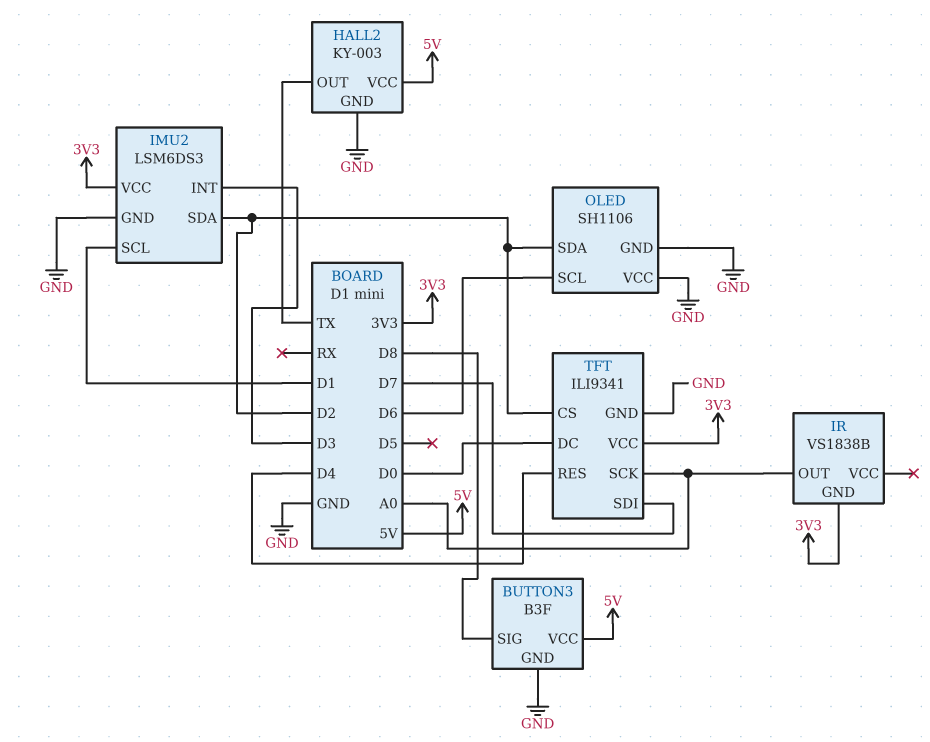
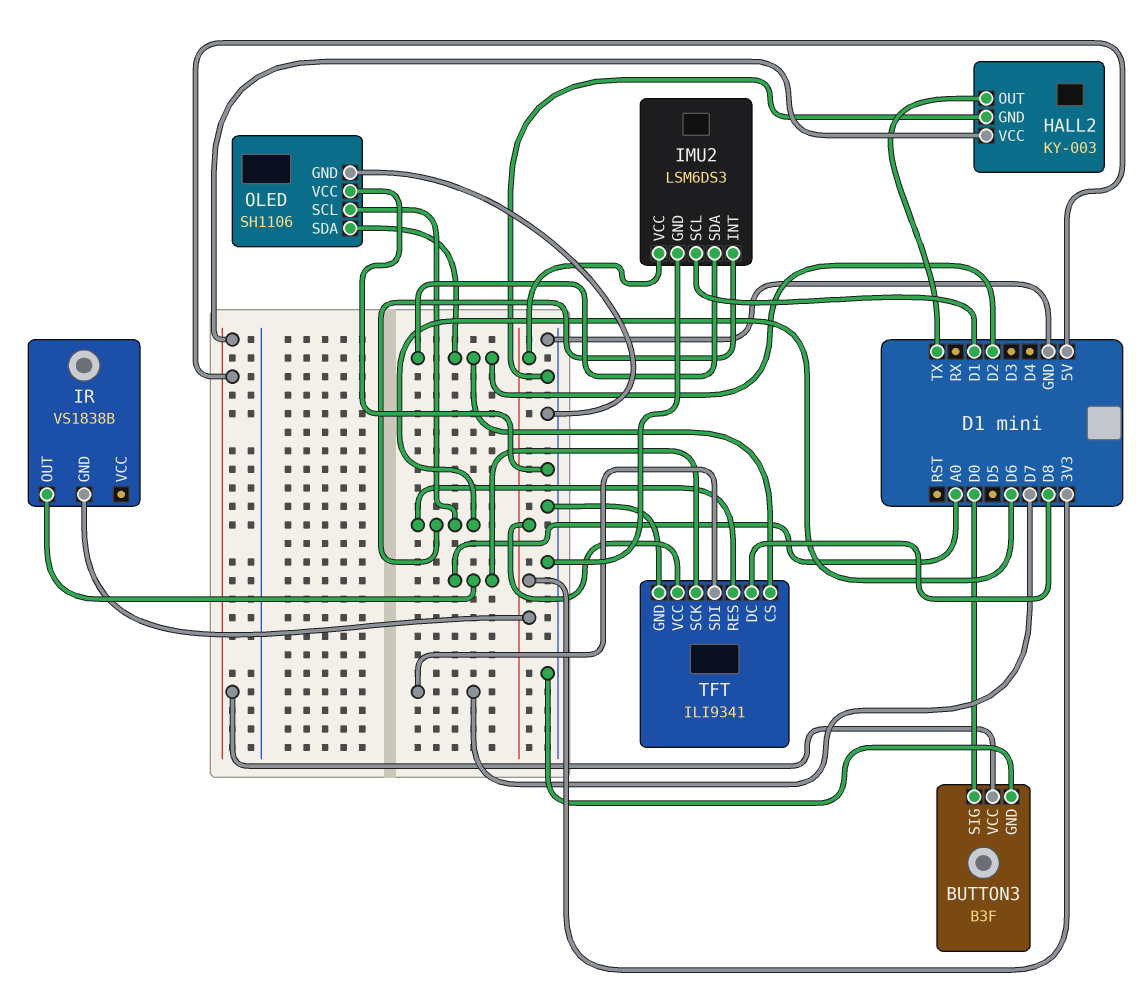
BUTTON3 pin SIG: D8 -> D0
IMU2 pin INT: D3 -> D6
TFT pin DC: D0 -> D8
TFT pin RES: D4 -> D6

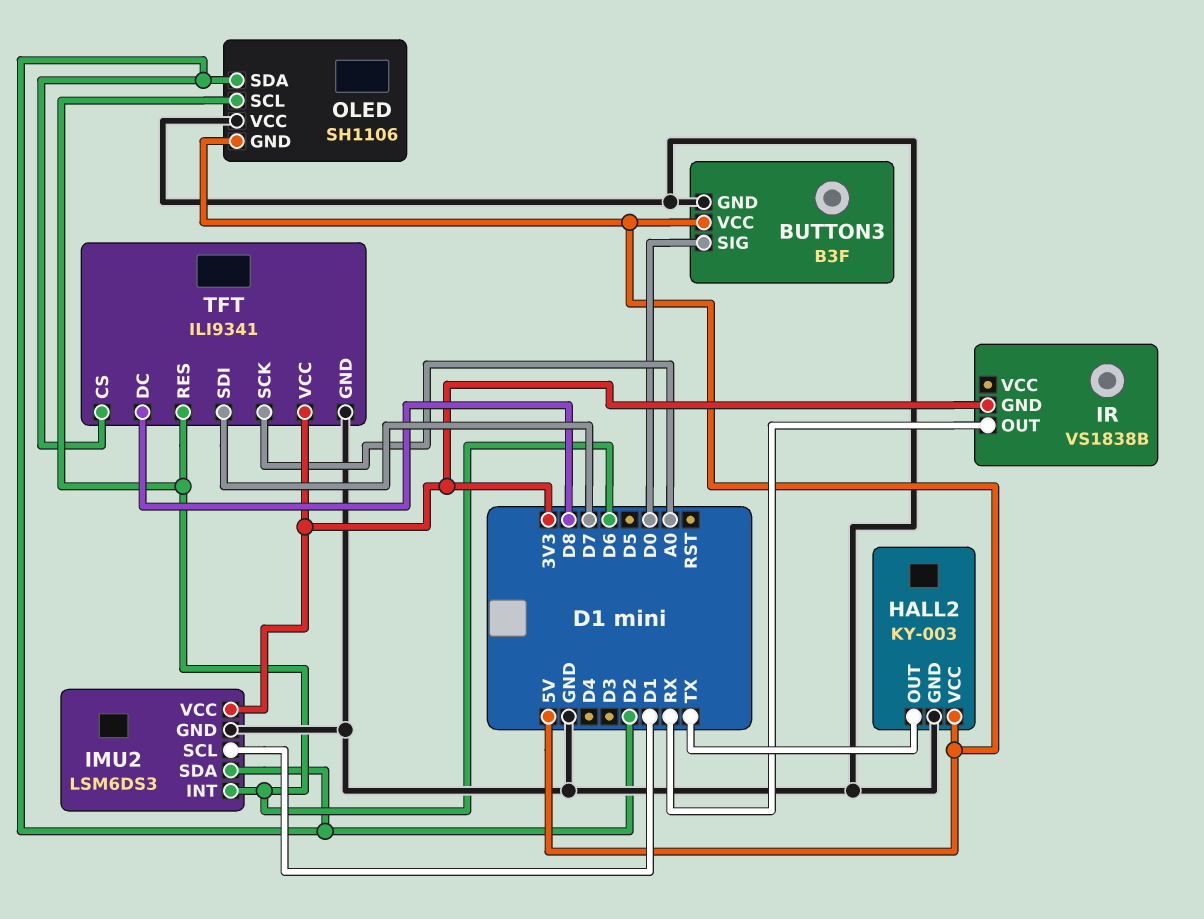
IR pin OUT: A0 -> RX
OLED pin GND: GND -> 5V

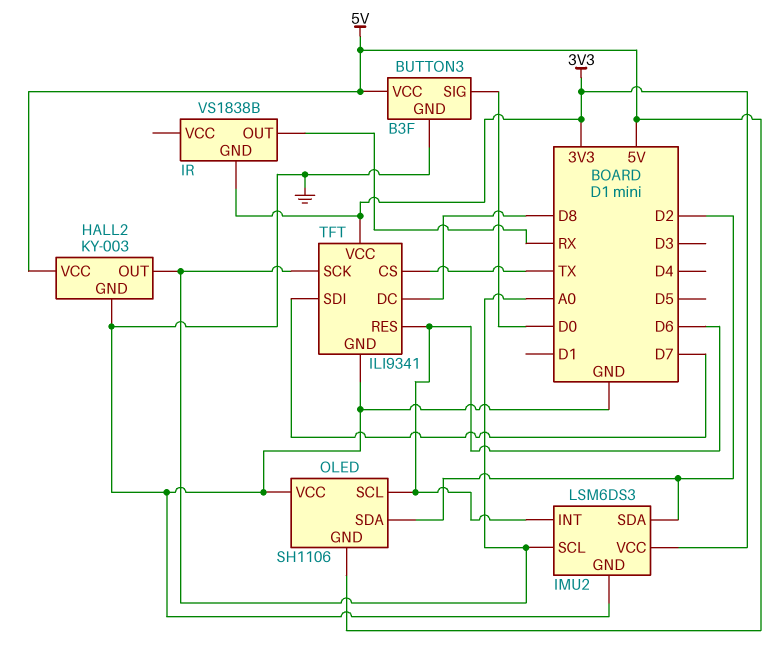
HALL2 pin OUT: TX -> A0
IMU2 pin SCL: D1 -> A0
TFT pin CS: D2 -> TX

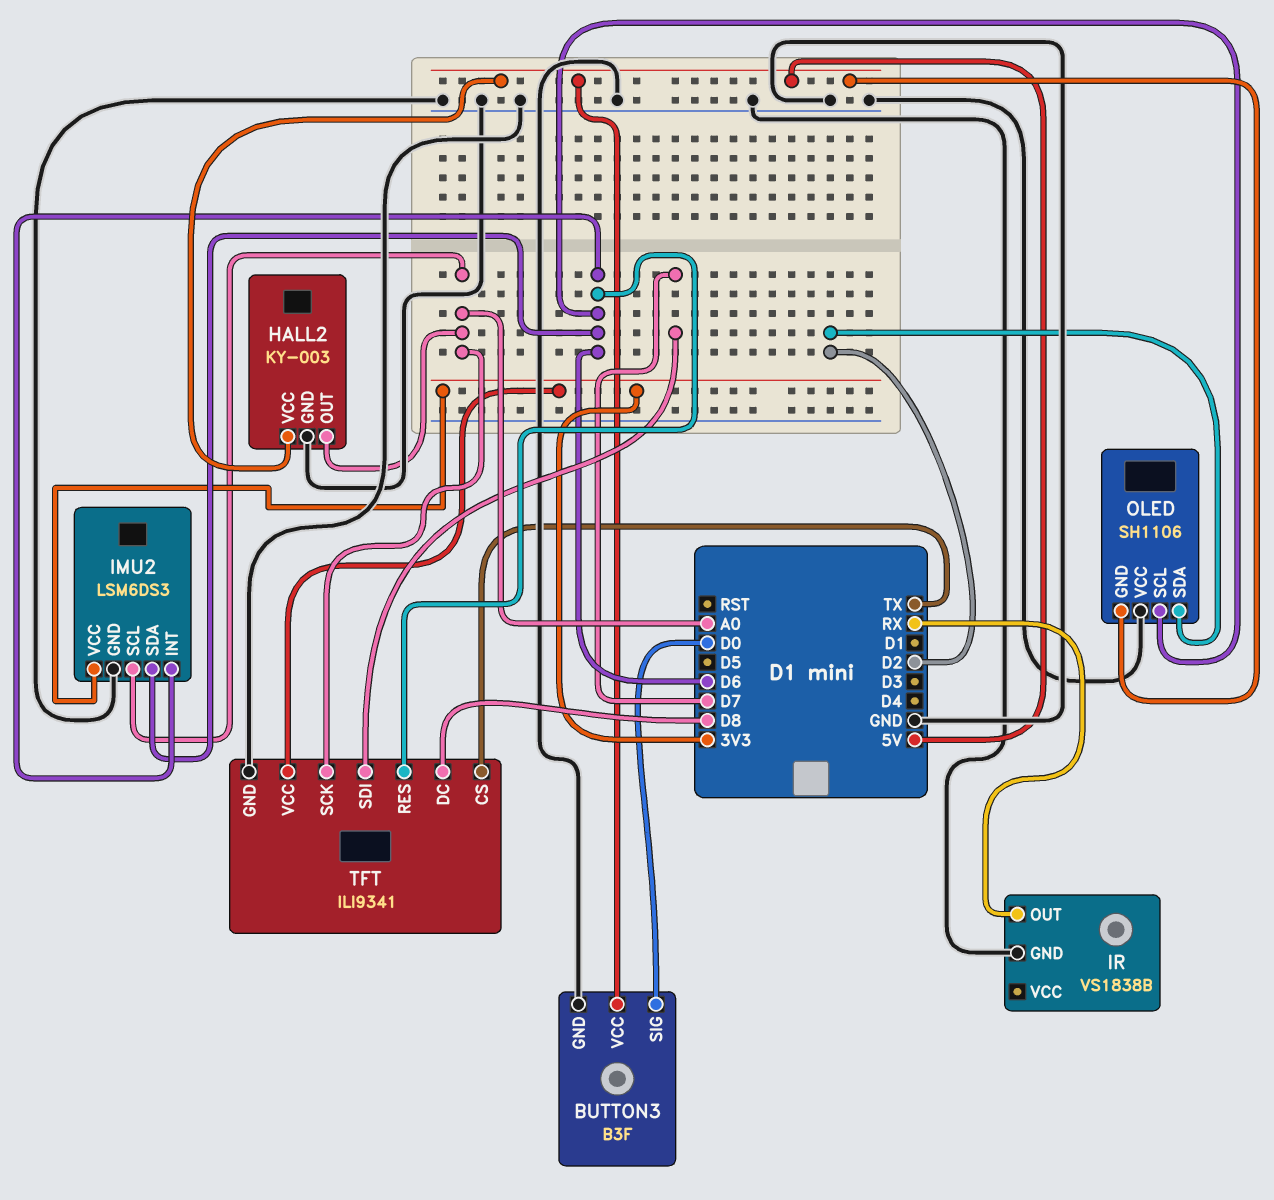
IMU2 pin SDA: D2 -> D6
IR pin GND: 3V3 -> GND

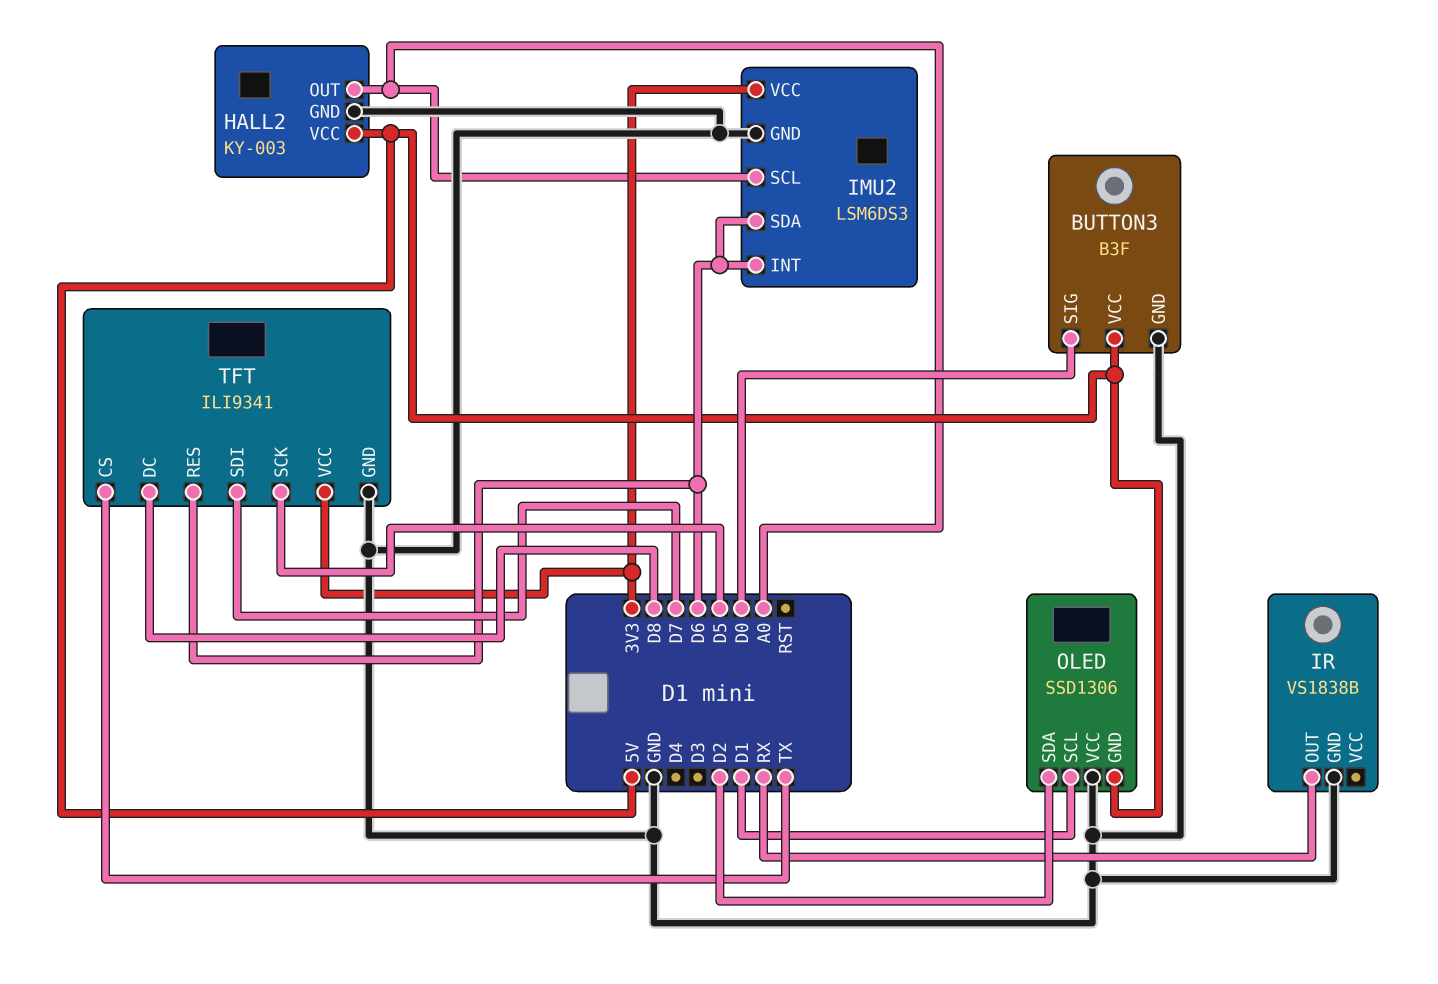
OLED: SH1106 -> SSD1306
OLED pin SCL: D6 -> D1
TFT pin SCK: A0 -> D5

